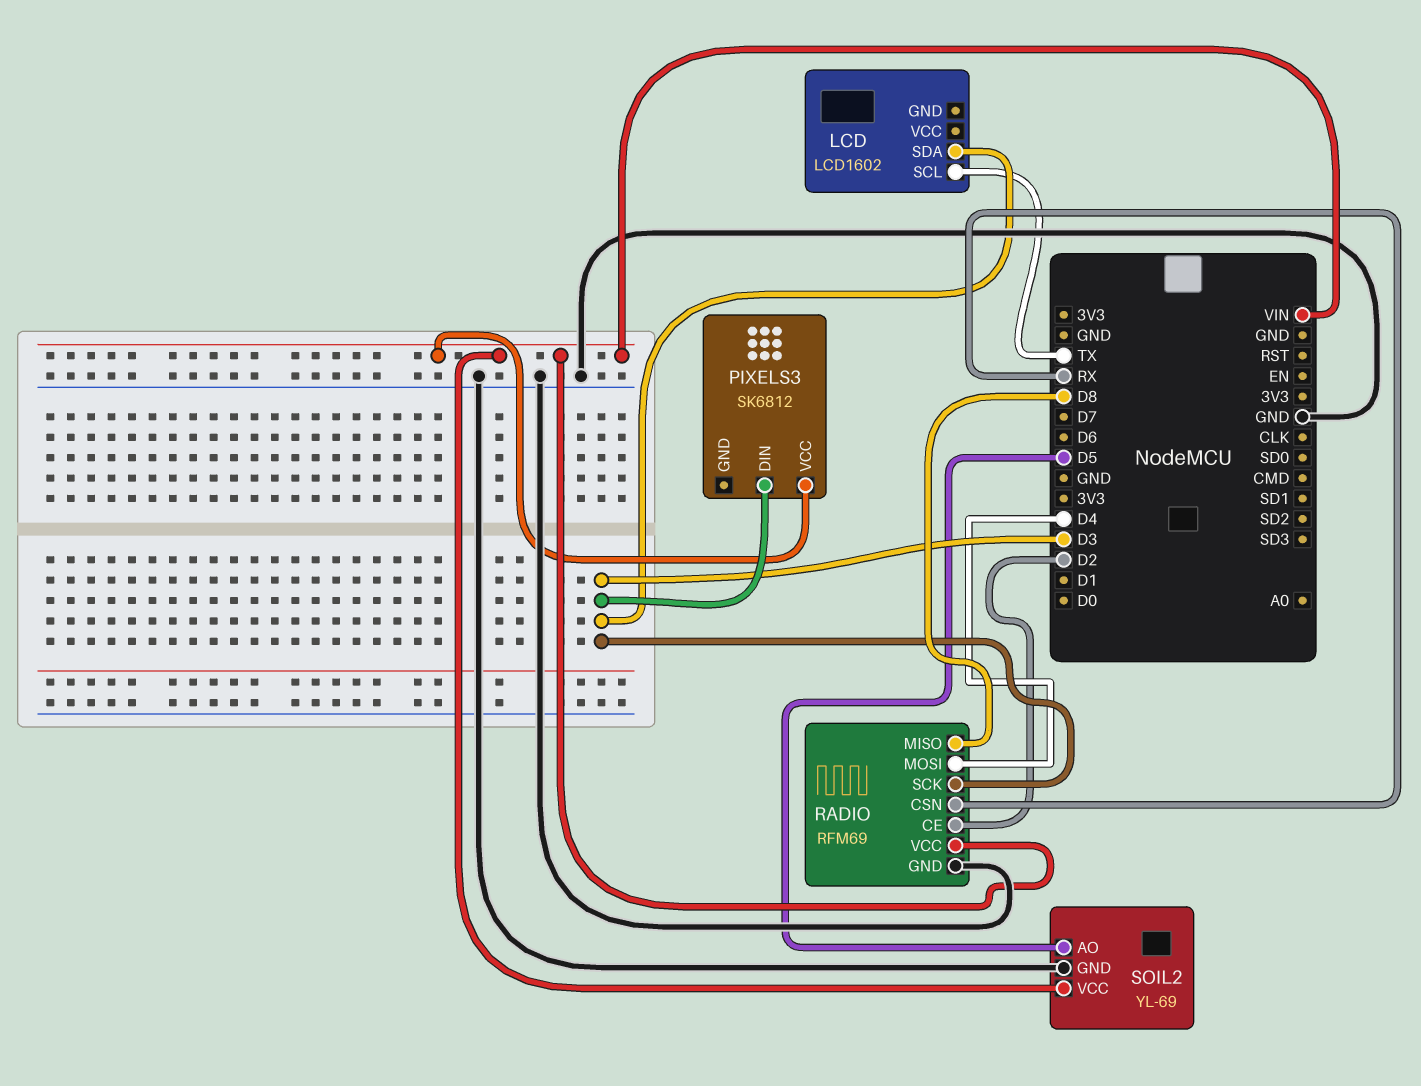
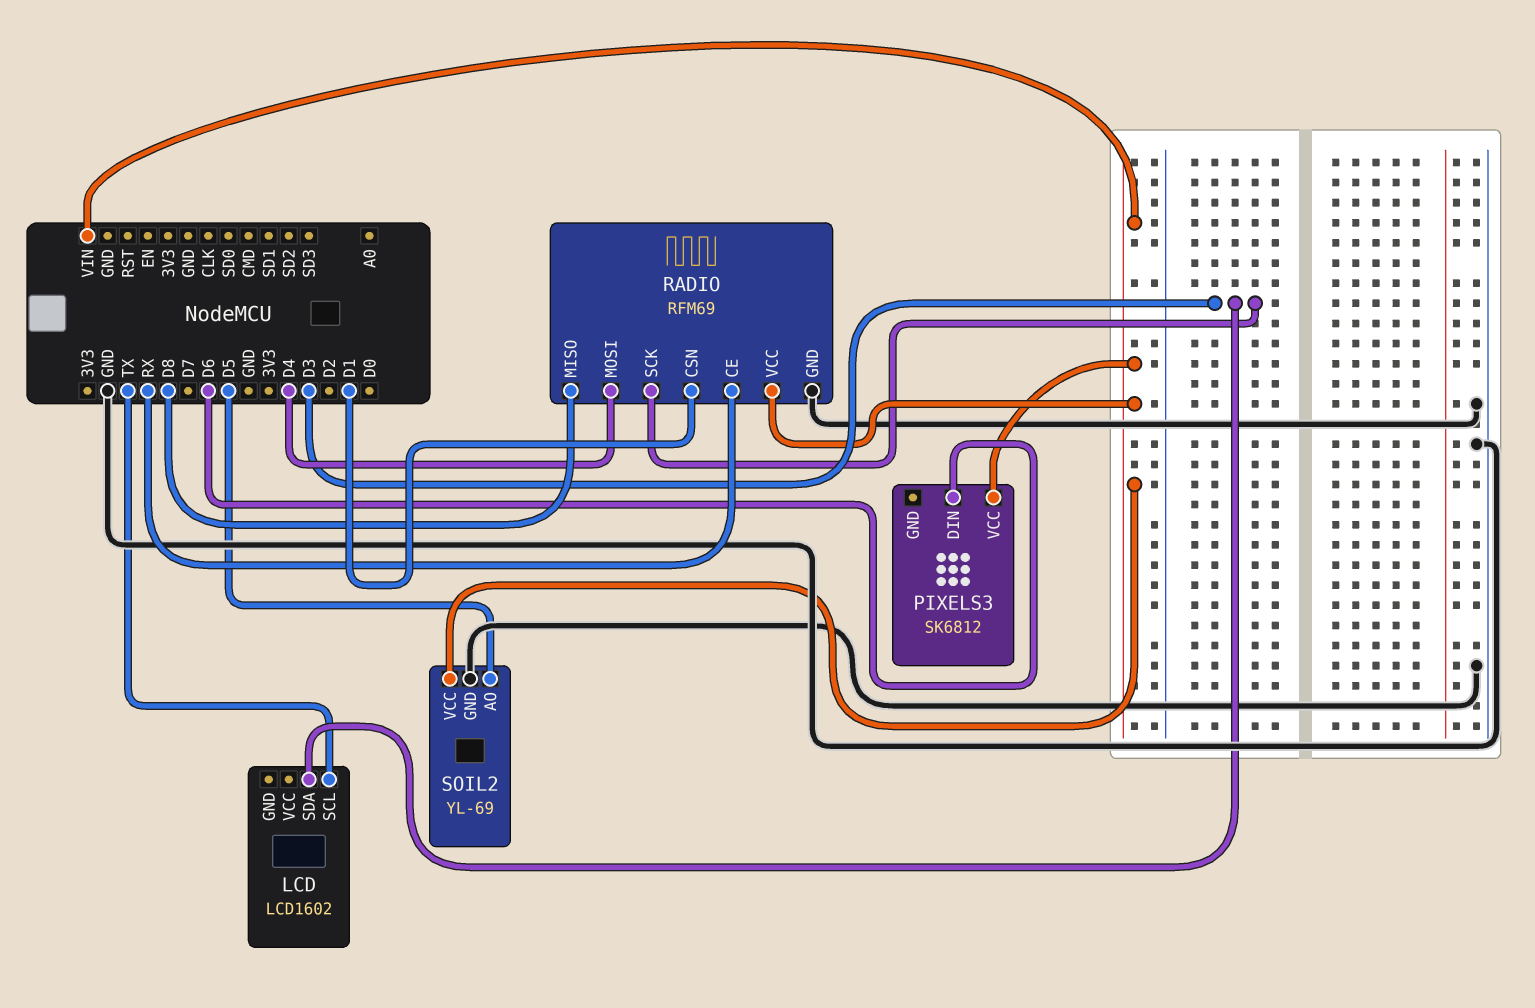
PIXELS3 pin DIN: D3 -> D6
RADIO pin CE: D2 -> RX
RADIO pin CSN: RX -> D1

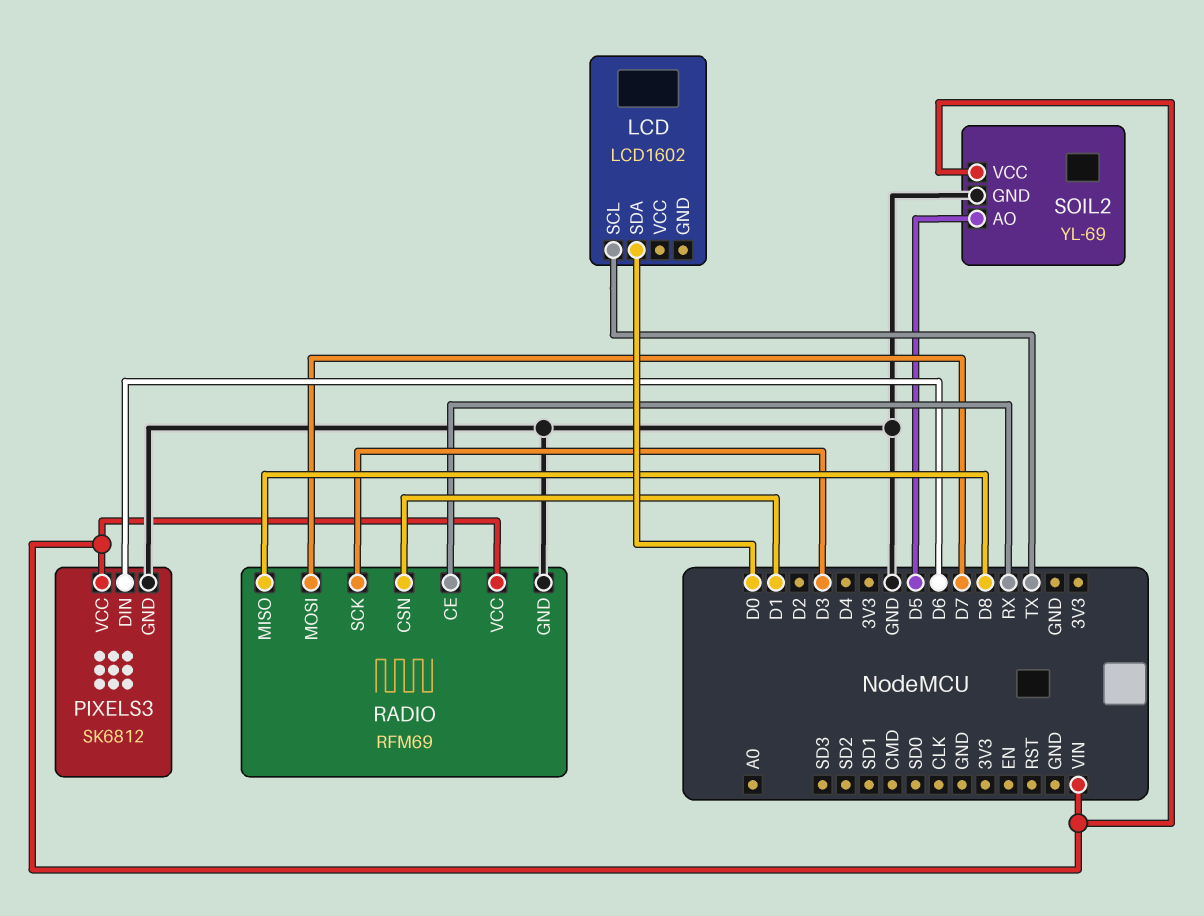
LCD pin SDA: D3 -> D0
PIXELS3 pin GND: none -> GND
RADIO pin MOSI: D4 -> D7

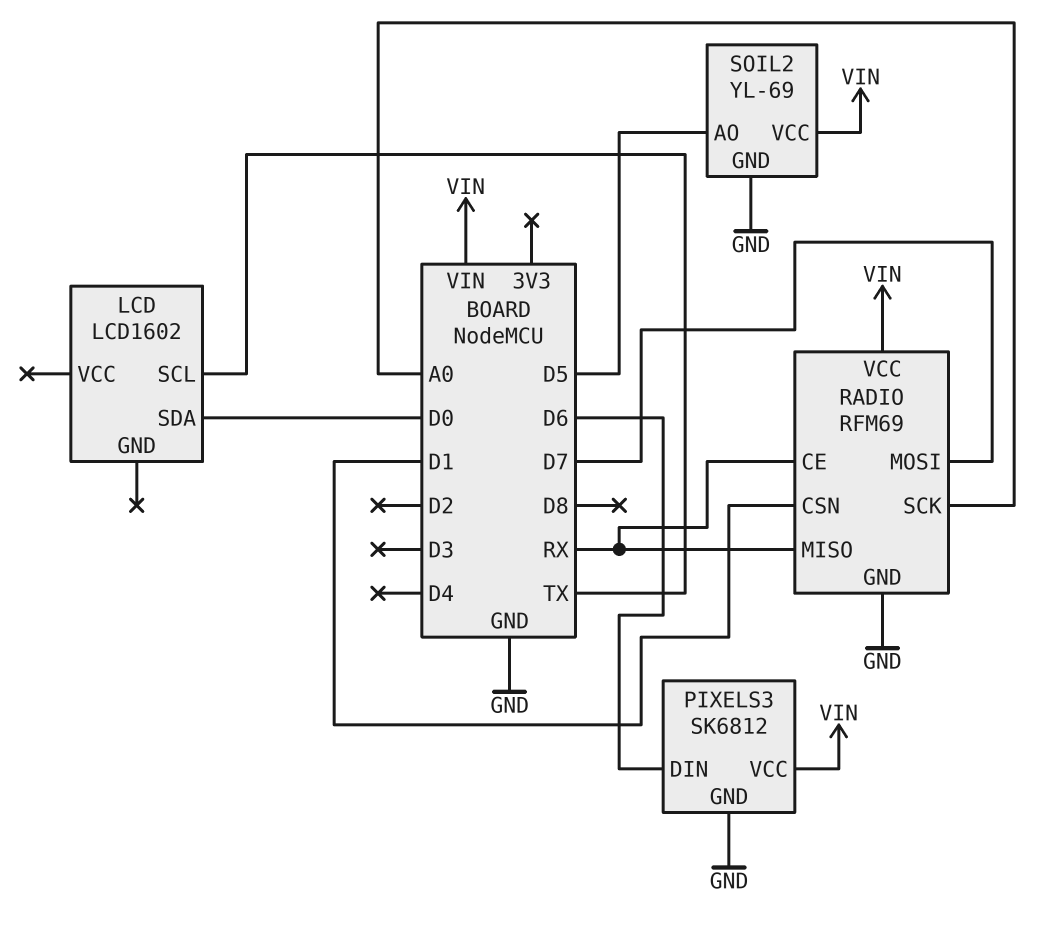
RADIO pin MISO: D8 -> RX
RADIO pin SCK: D3 -> A0

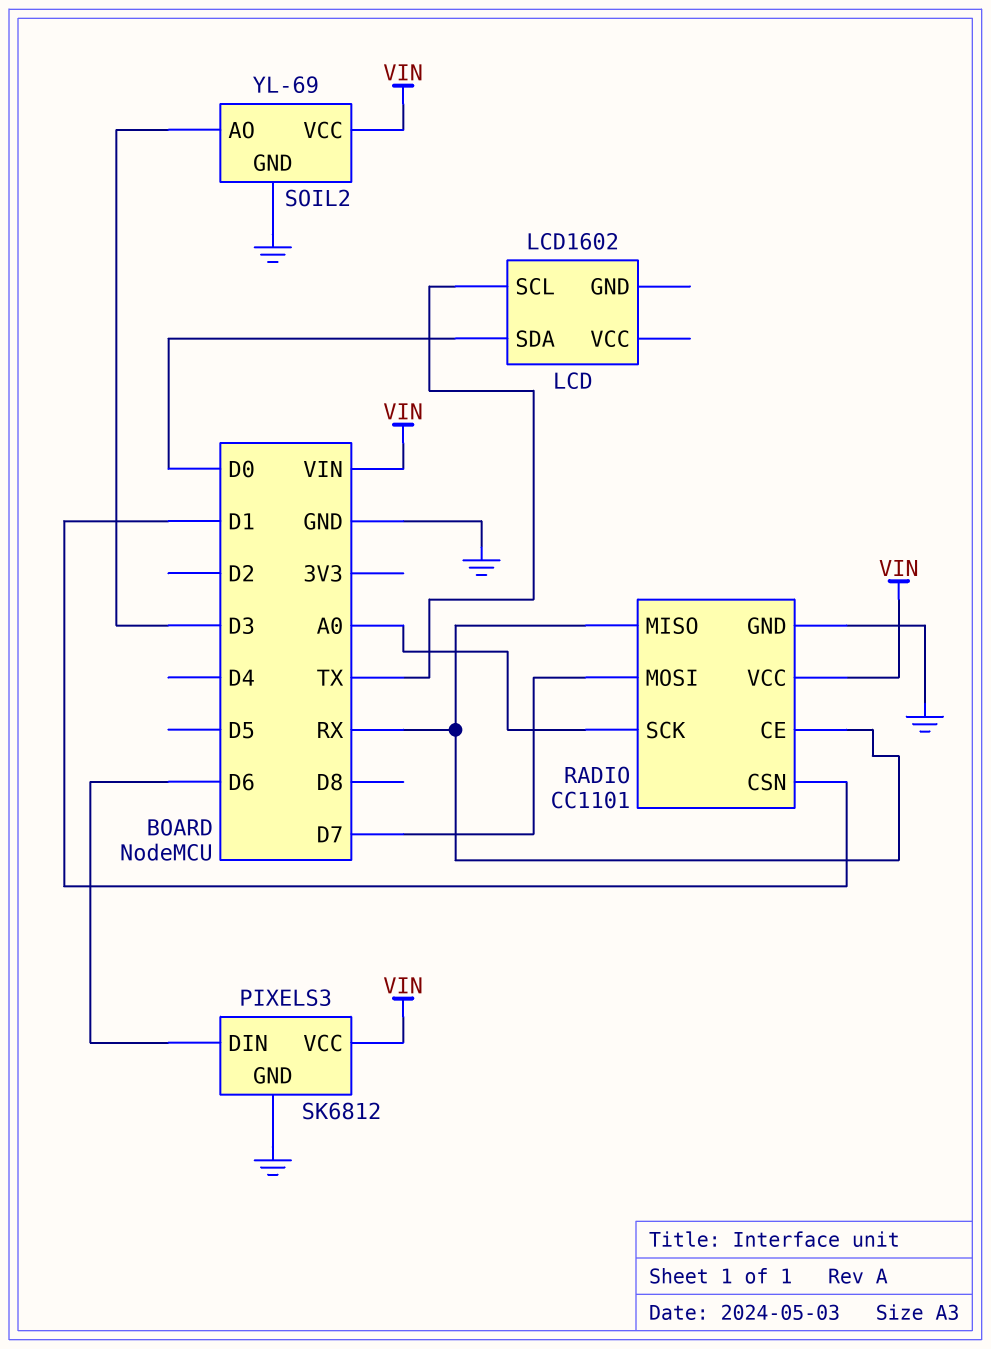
RADIO: RFM69 -> CC1101
SOIL2 pin AO: D5 -> D3

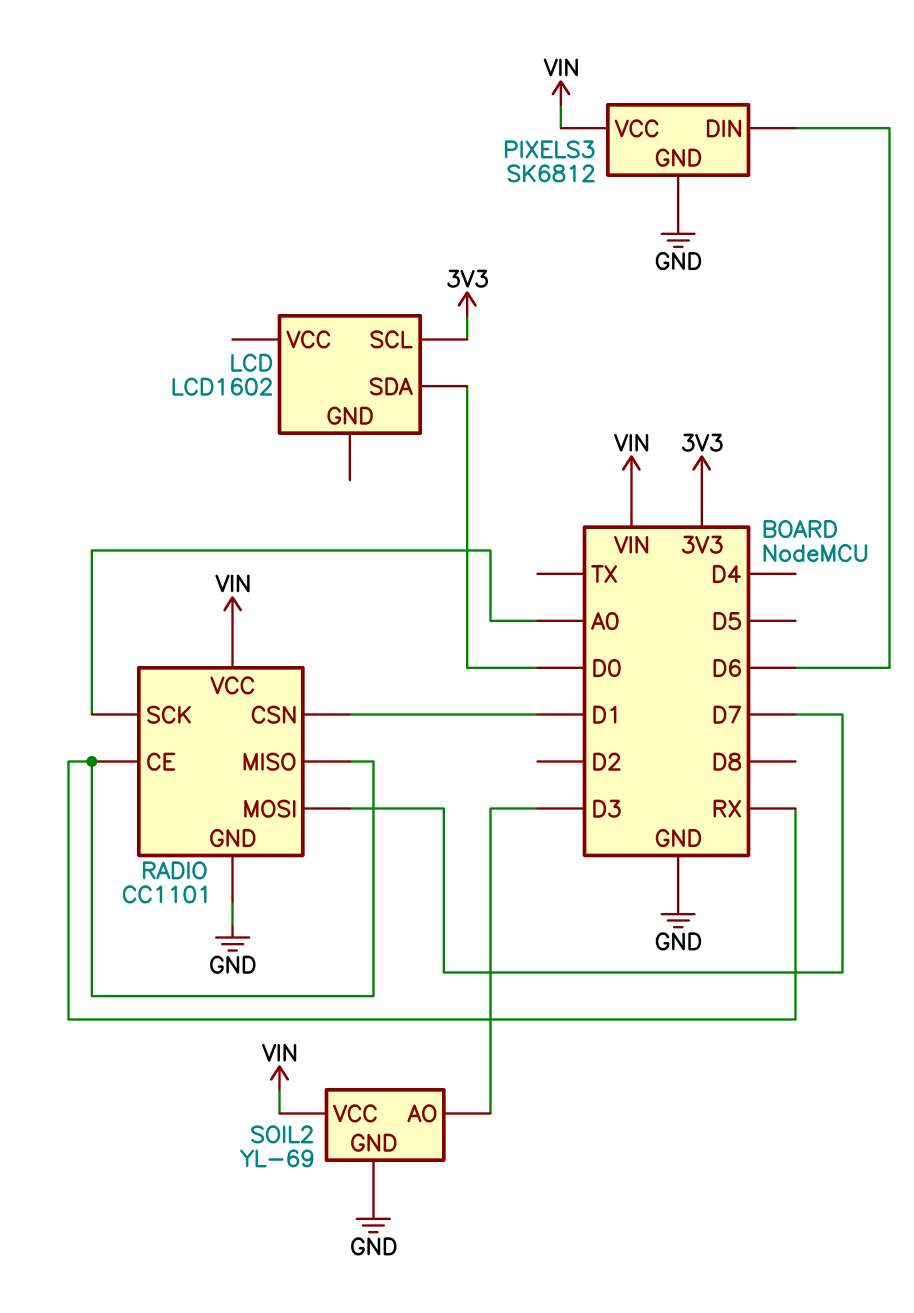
LCD pin SCL: TX -> 3V3

